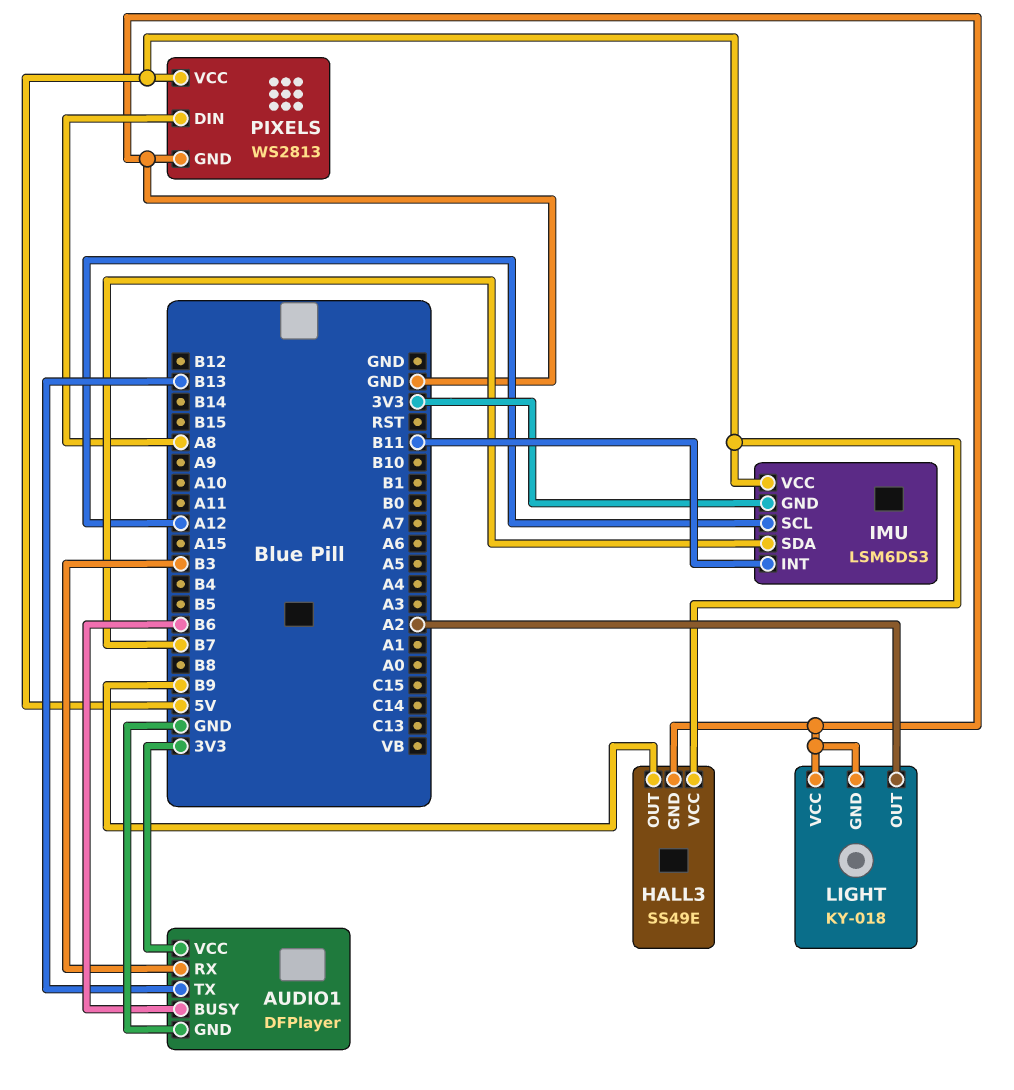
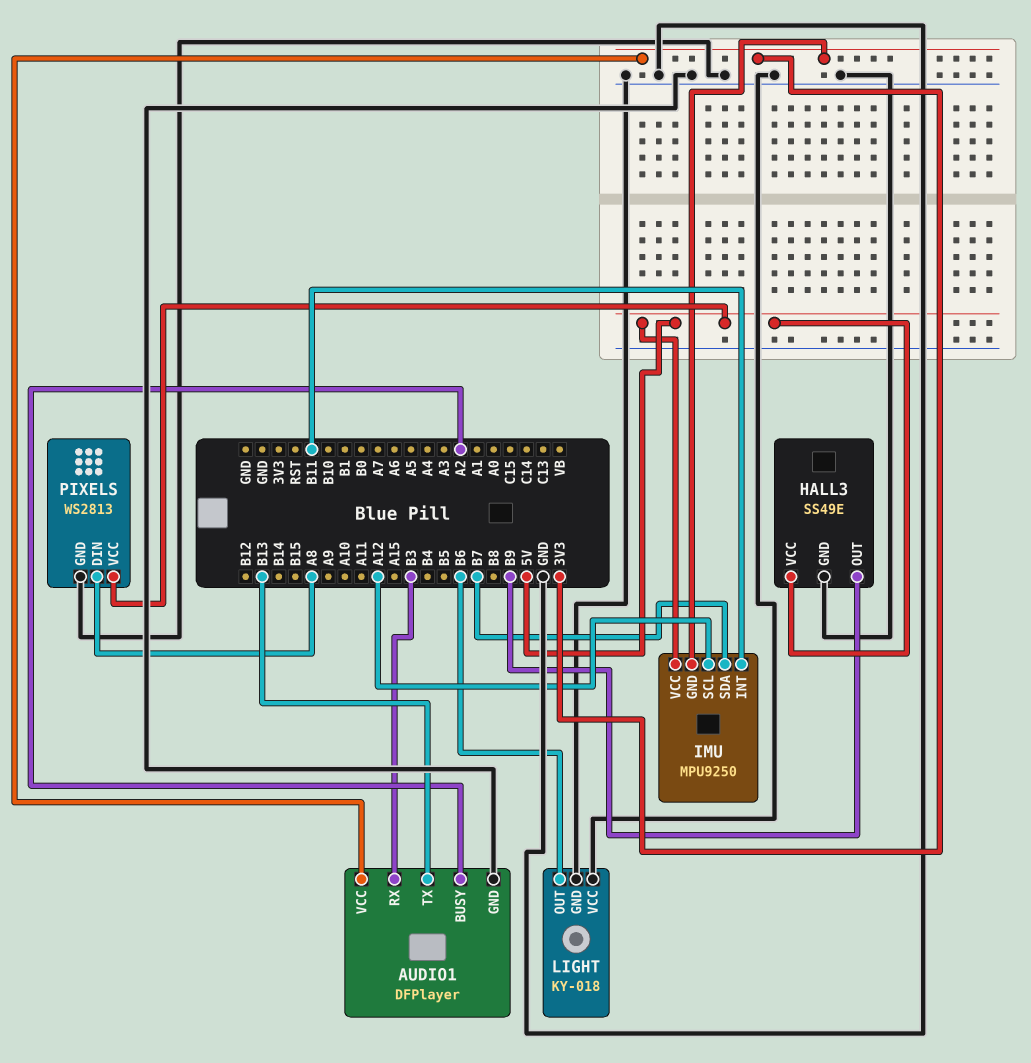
AUDIO1 pin BUSY: B6 -> A2
IMU: LSM6DS3 -> MPU9250
LIGHT pin OUT: A2 -> B6

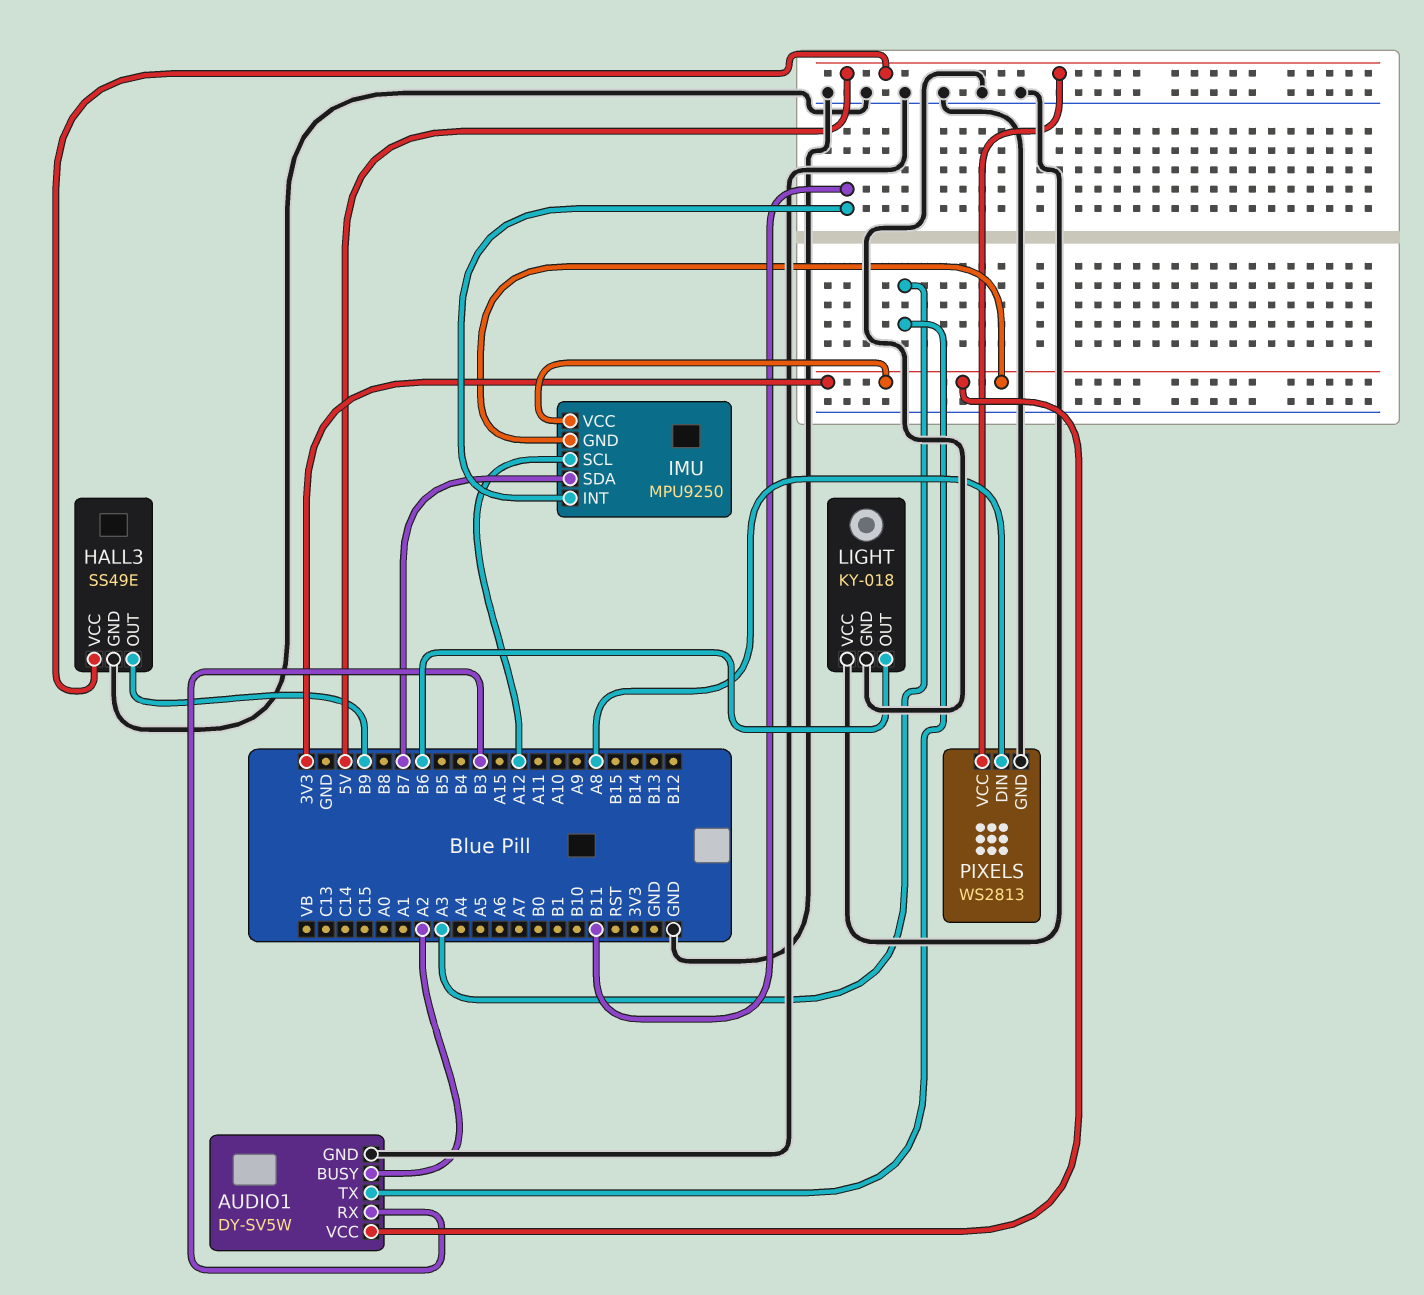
AUDIO1: DFPlayer -> DY-SV5W
AUDIO1 pin TX: B13 -> A3
IMU pin VCC: 5V -> 3V3

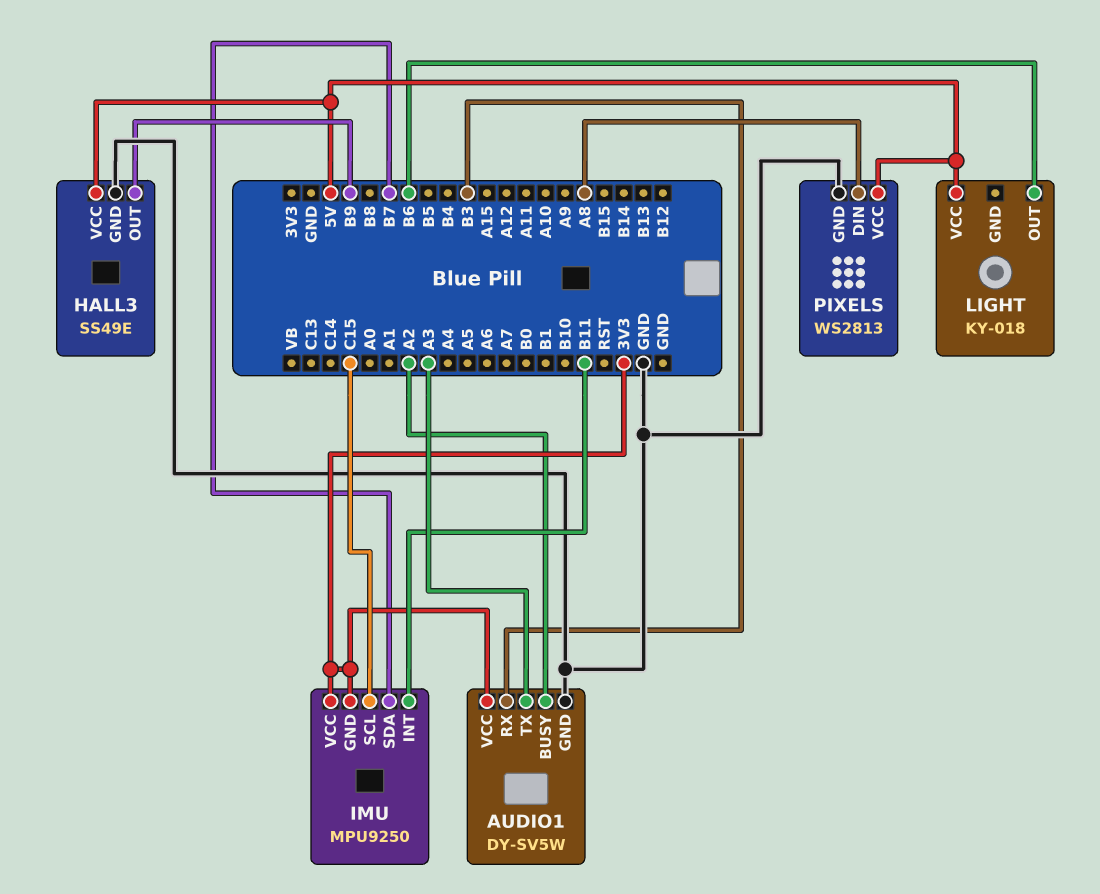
IMU pin SCL: A12 -> C15
LIGHT pin GND: GND -> none
LIGHT pin VCC: GND -> 5V

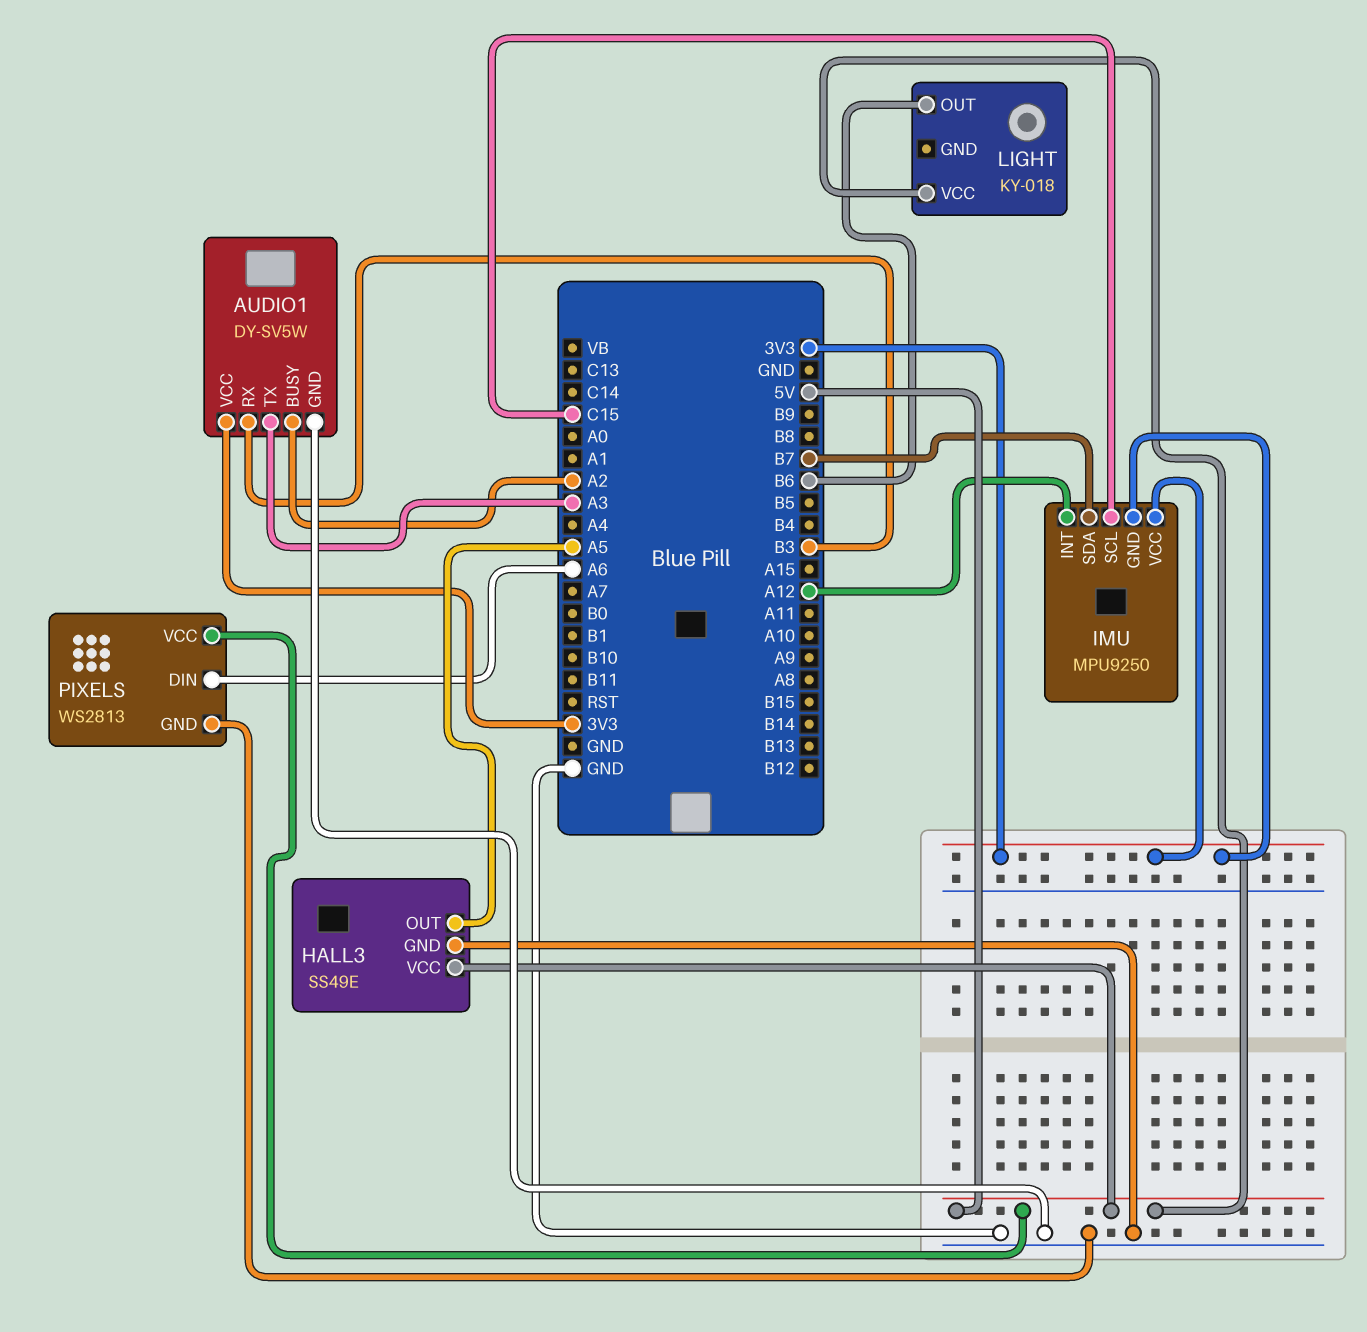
HALL3 pin OUT: B9 -> A5
IMU pin INT: B11 -> A12
PIXELS pin DIN: A8 -> A6

